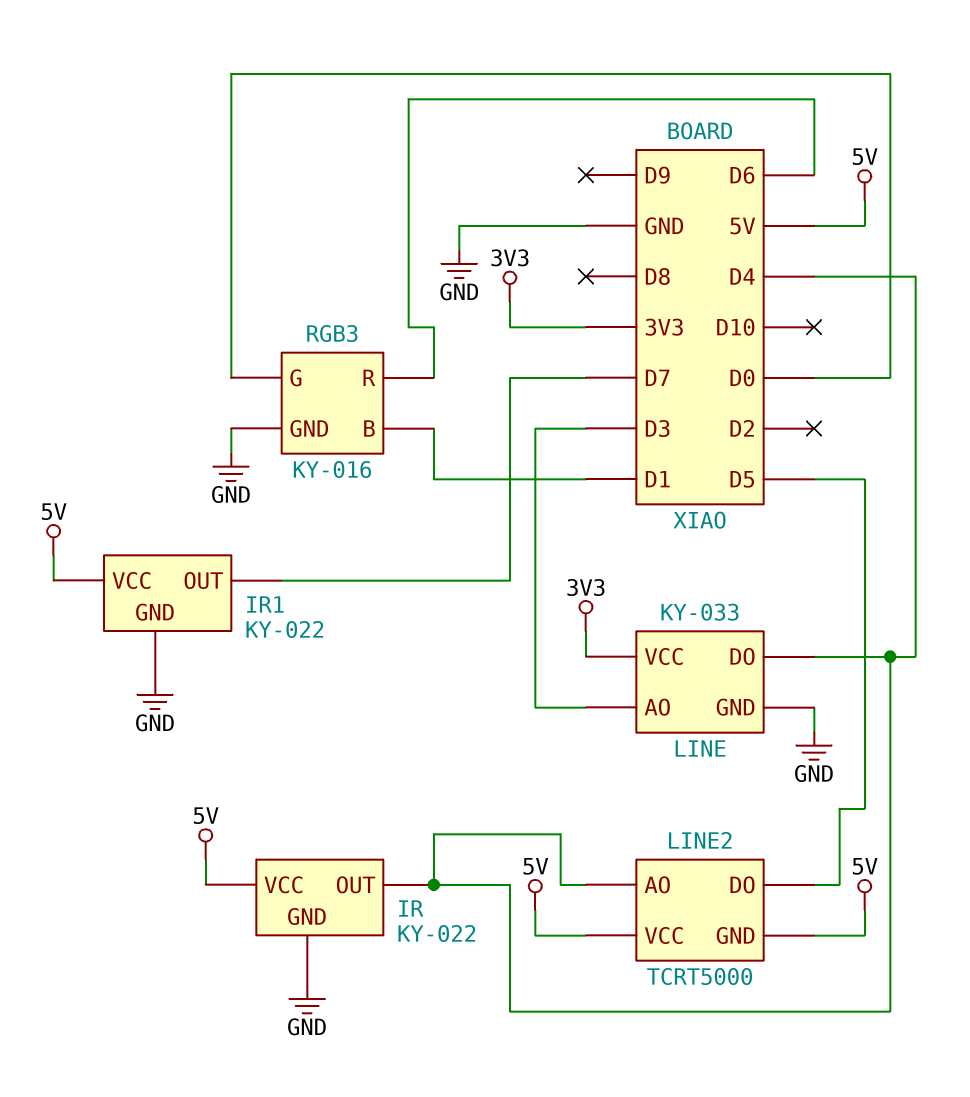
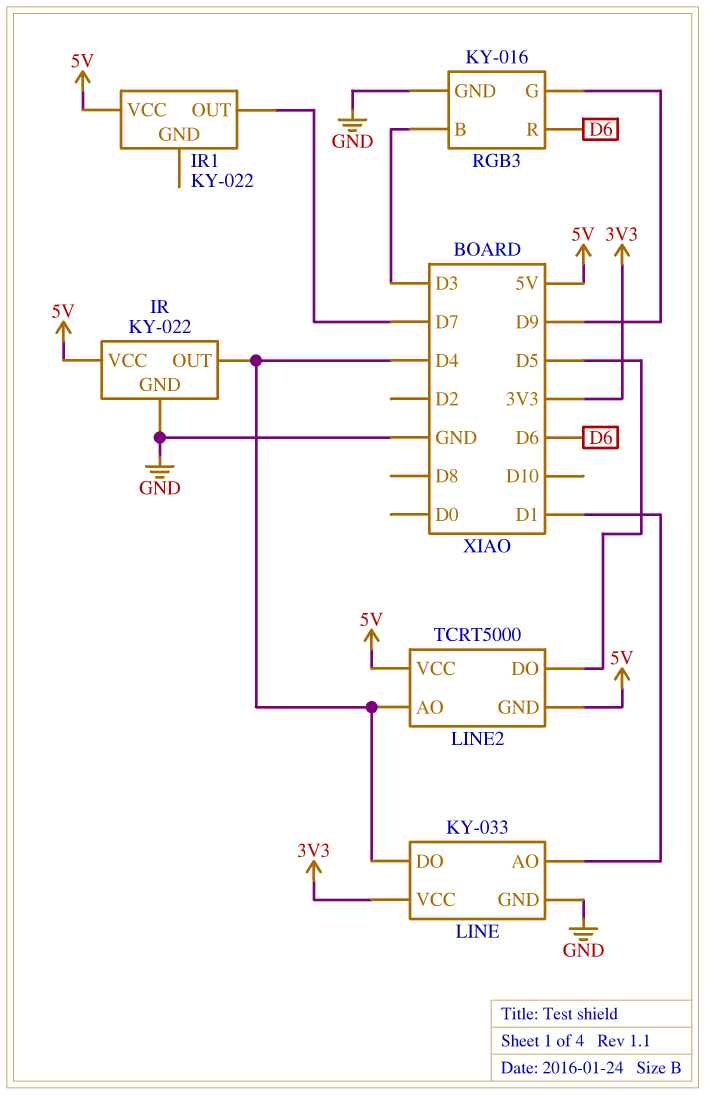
IR1 pin GND: GND -> none
LINE pin AO: D3 -> D1
RGB3 pin B: D1 -> D3
RGB3 pin G: D0 -> D9

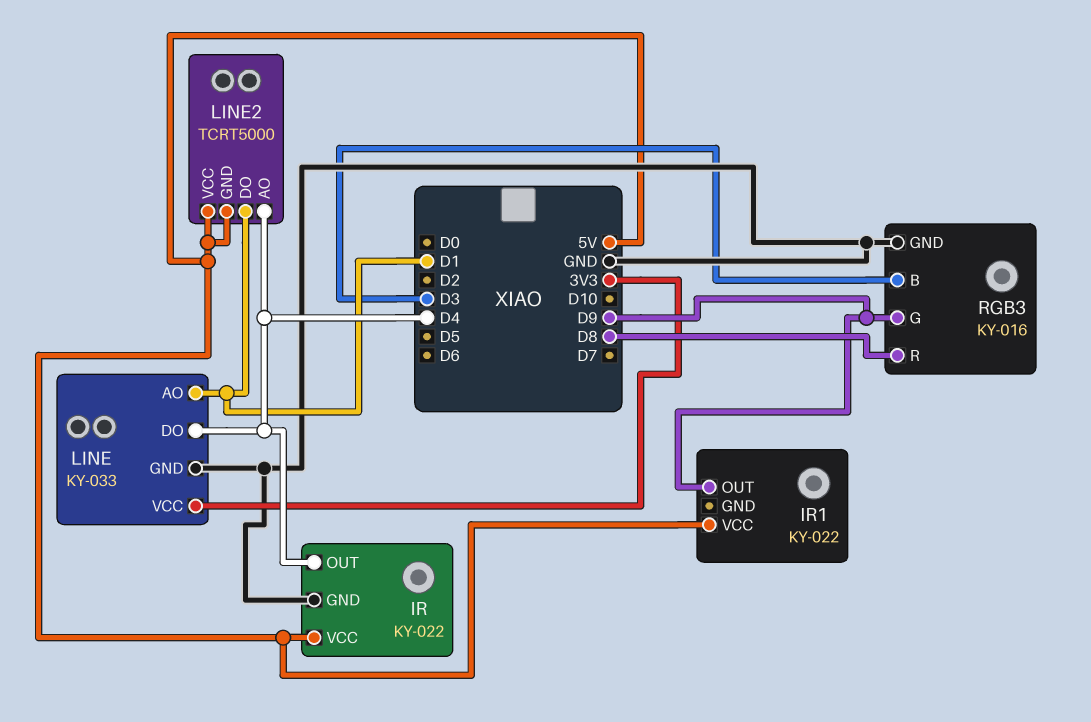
IR1 pin OUT: D7 -> D9
LINE2 pin DO: D5 -> D1
RGB3 pin R: D6 -> D8

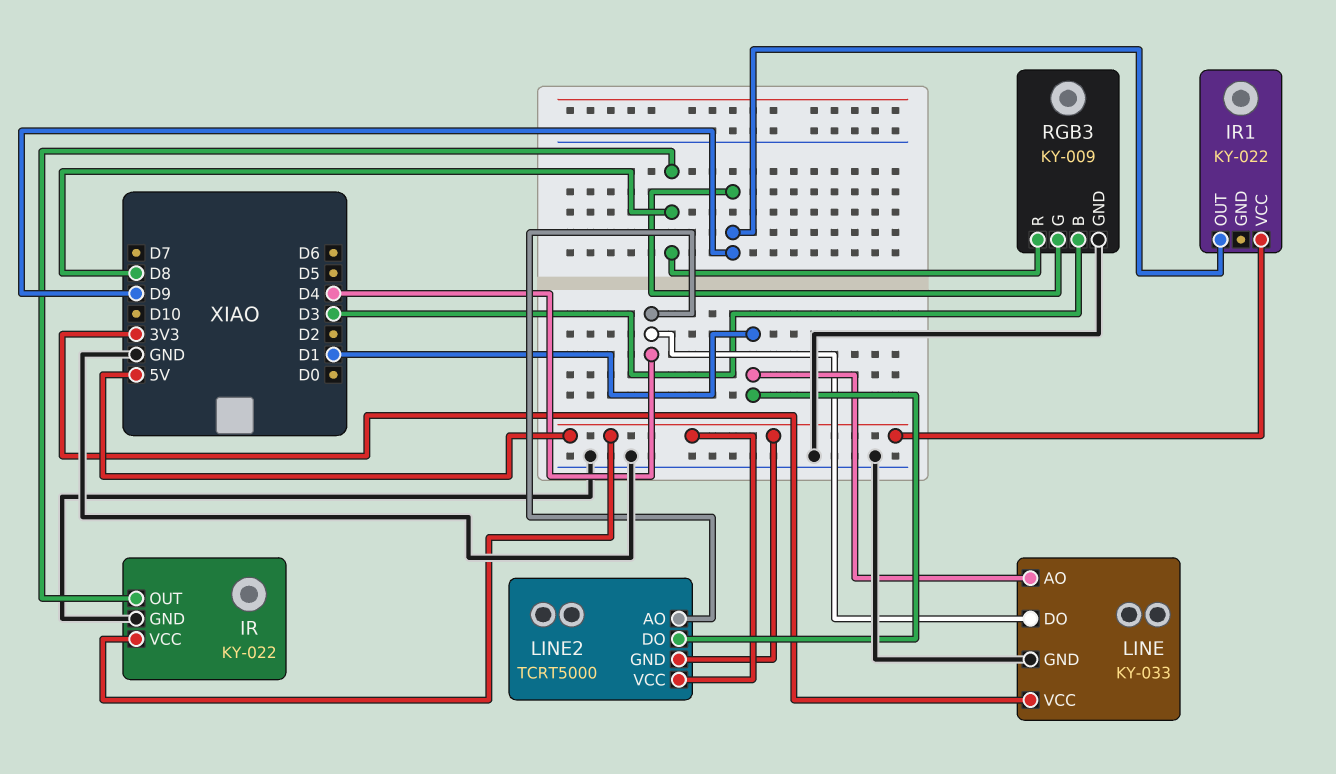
IR pin OUT: D4 -> D8
RGB3: KY-016 -> KY-009

